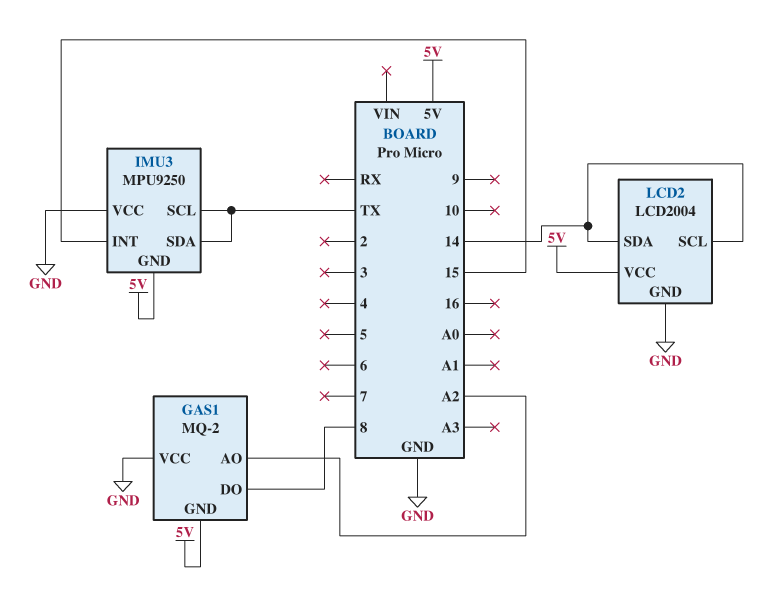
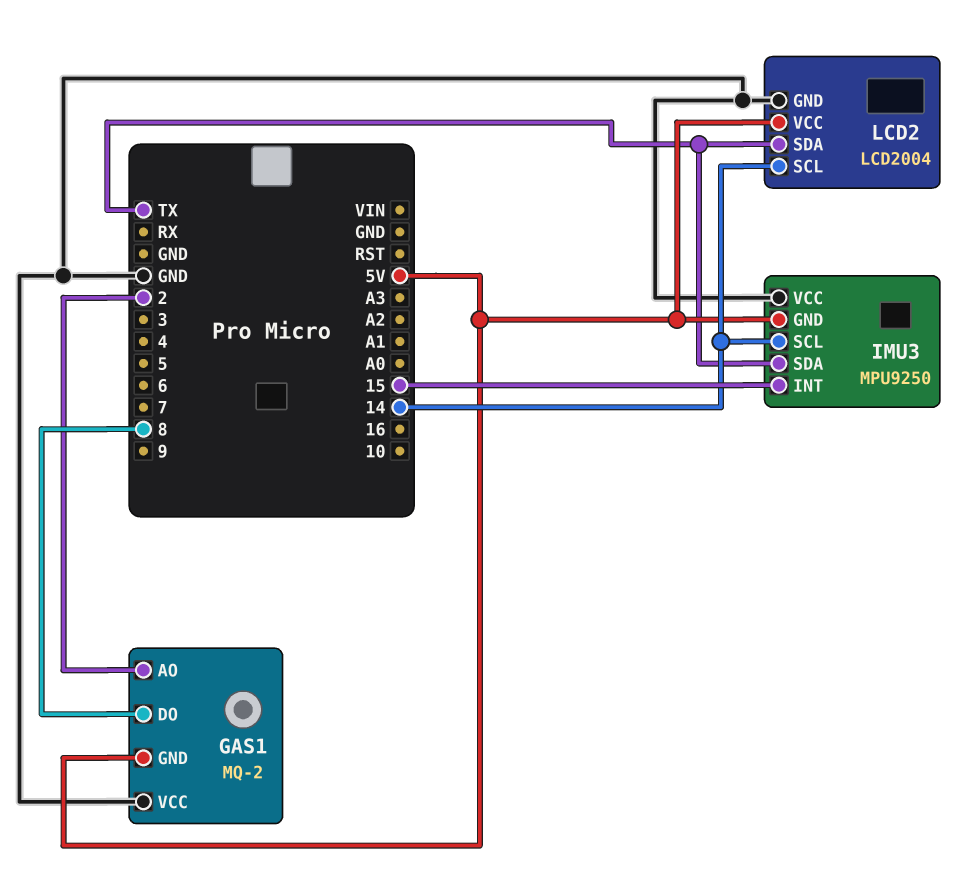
GAS1 pin AO: A2 -> 2
IMU3 pin SCL: TX -> 14
LCD2 pin SDA: 14 -> TX

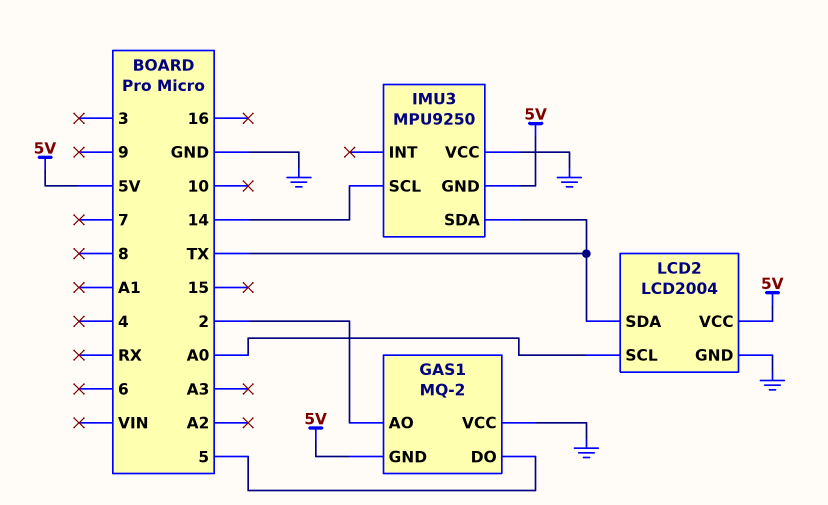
GAS1 pin DO: 8 -> 5
IMU3 pin INT: 15 -> none
LCD2 pin SCL: 14 -> A0

